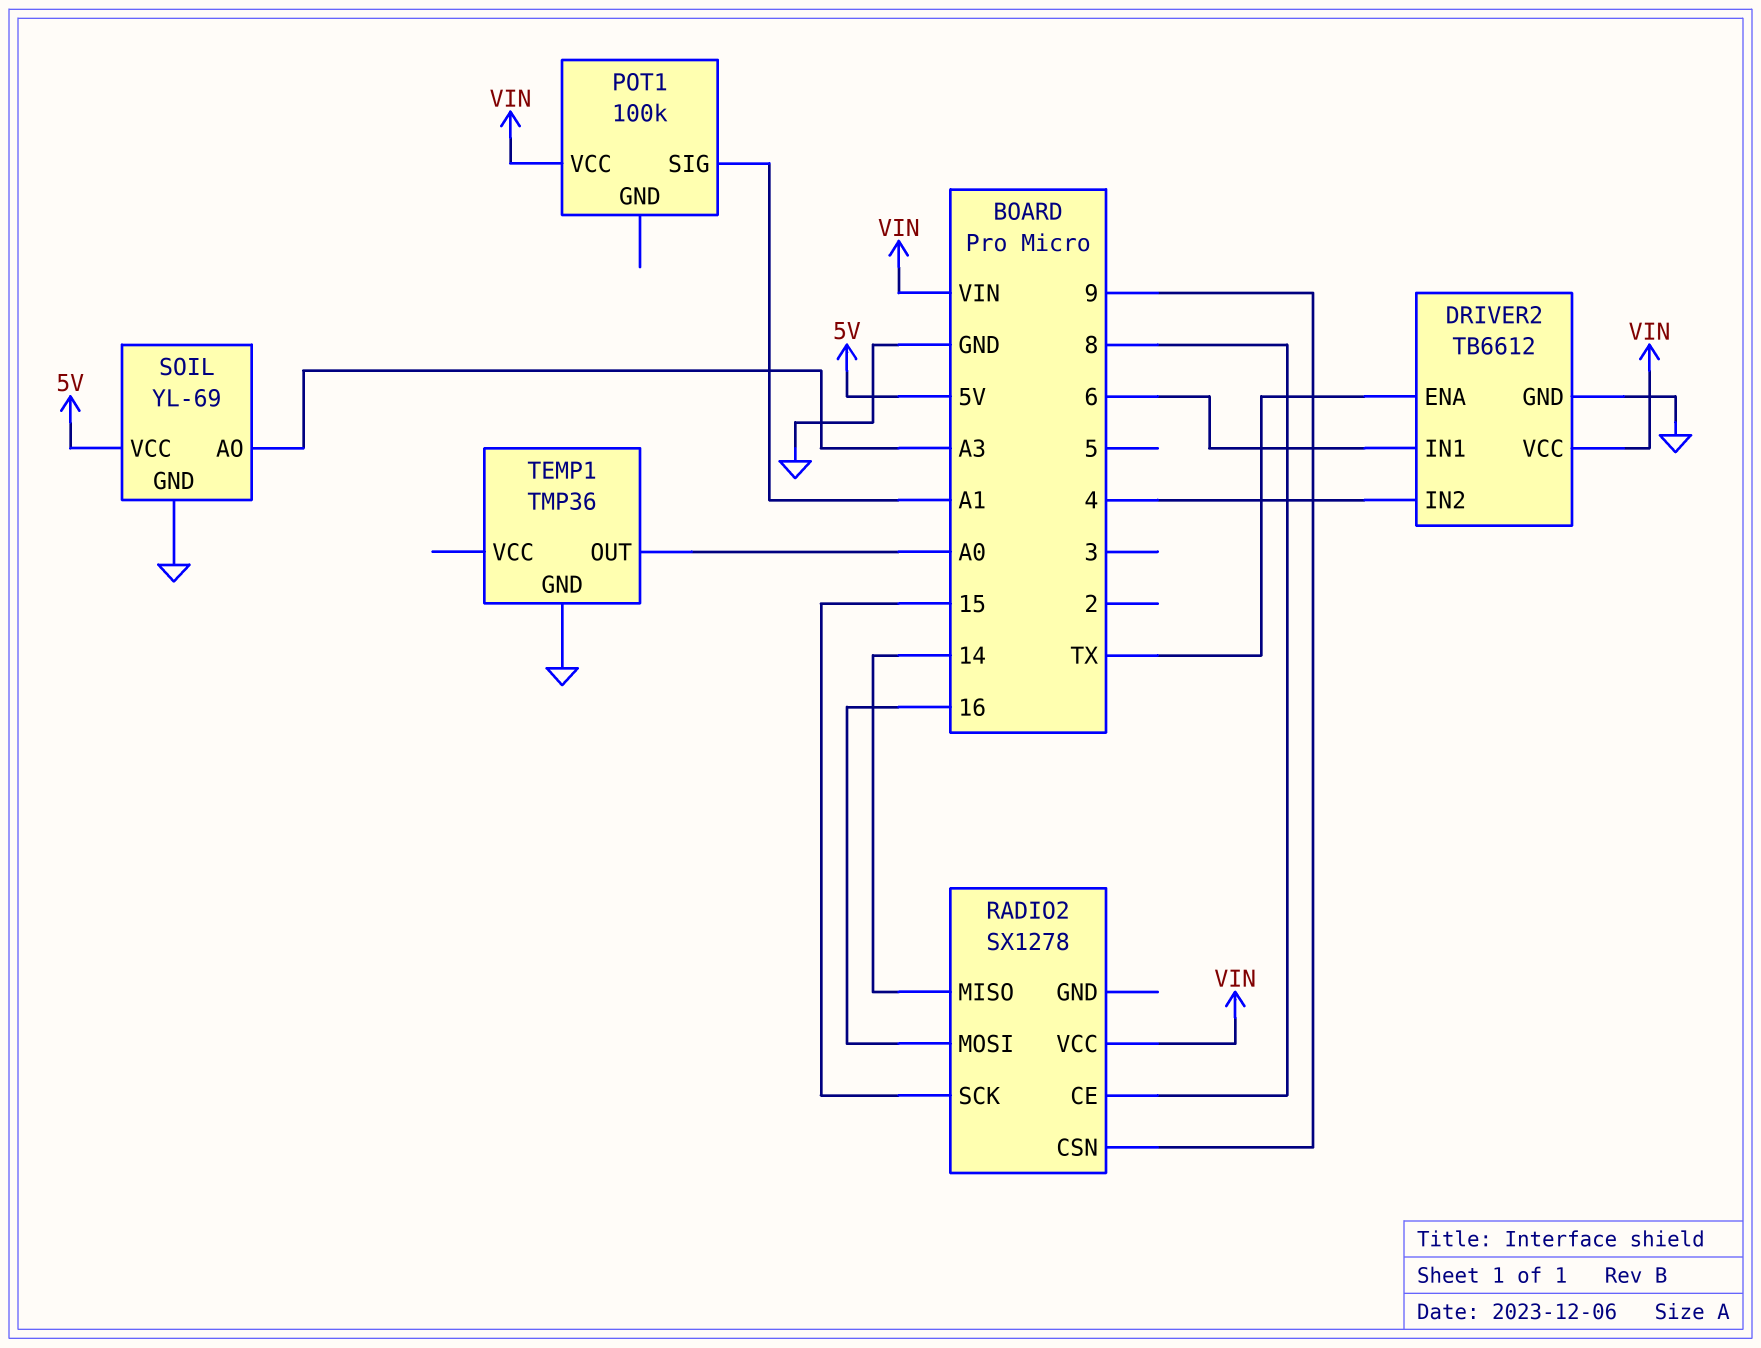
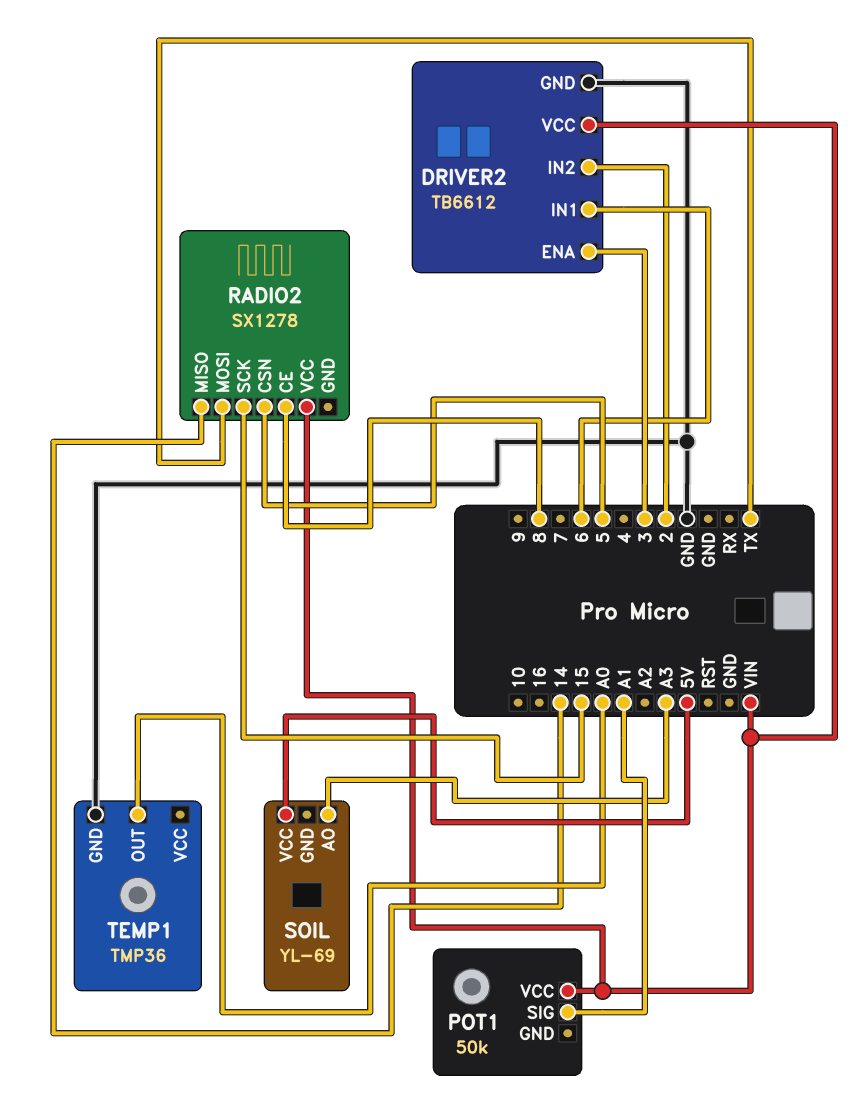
DRIVER2 pin ENA: TX -> 3
DRIVER2 pin IN2: 4 -> 2
POT1: 100k -> 50k
RADIO2 pin CSN: 9 -> 5
RADIO2 pin MOSI: 16 -> TX
SOIL pin GND: GND -> none

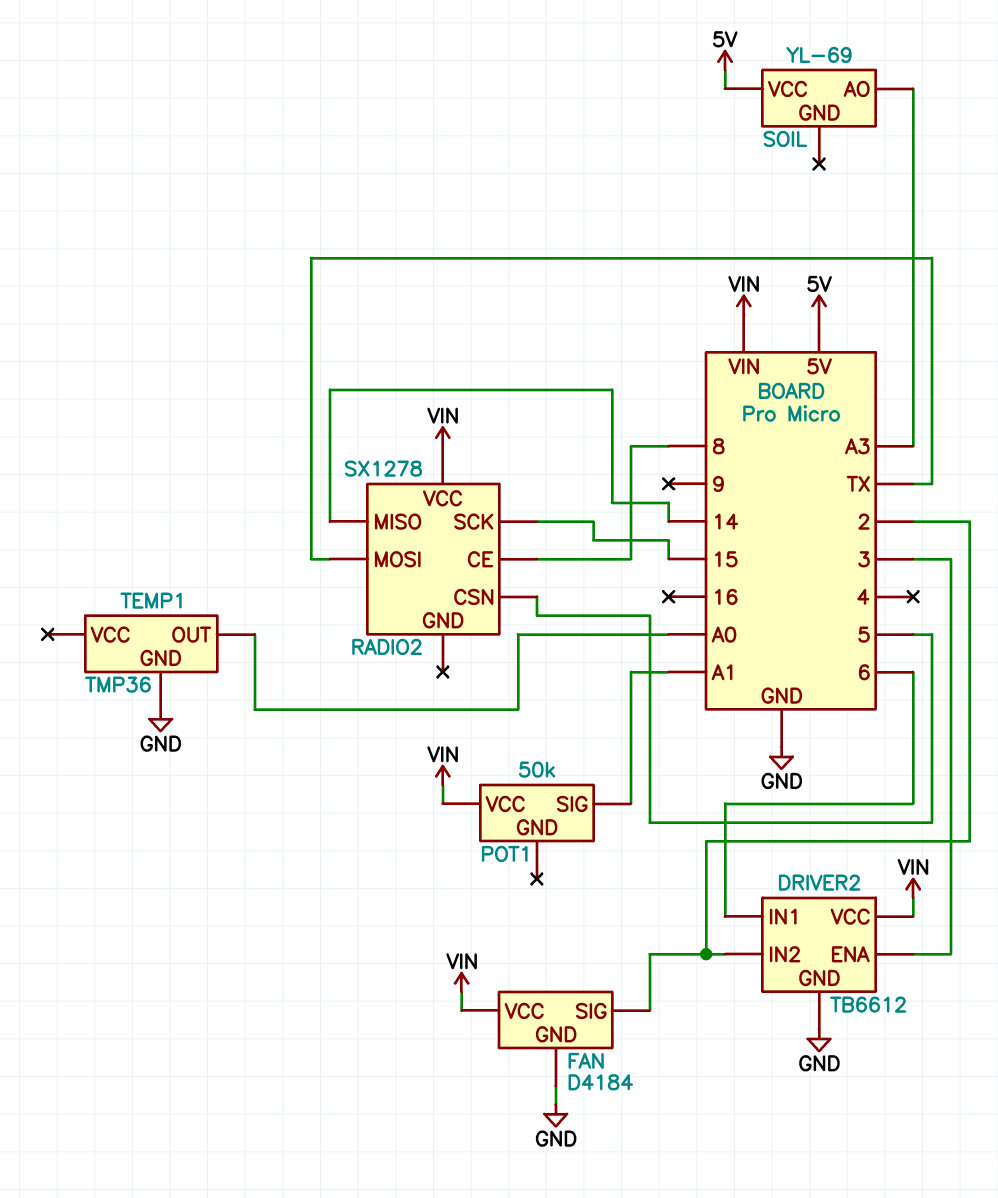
FAN: none -> D4184
FAN pin GND: none -> GND
FAN pin SIG: none -> 2
FAN pin VCC: none -> VIN

